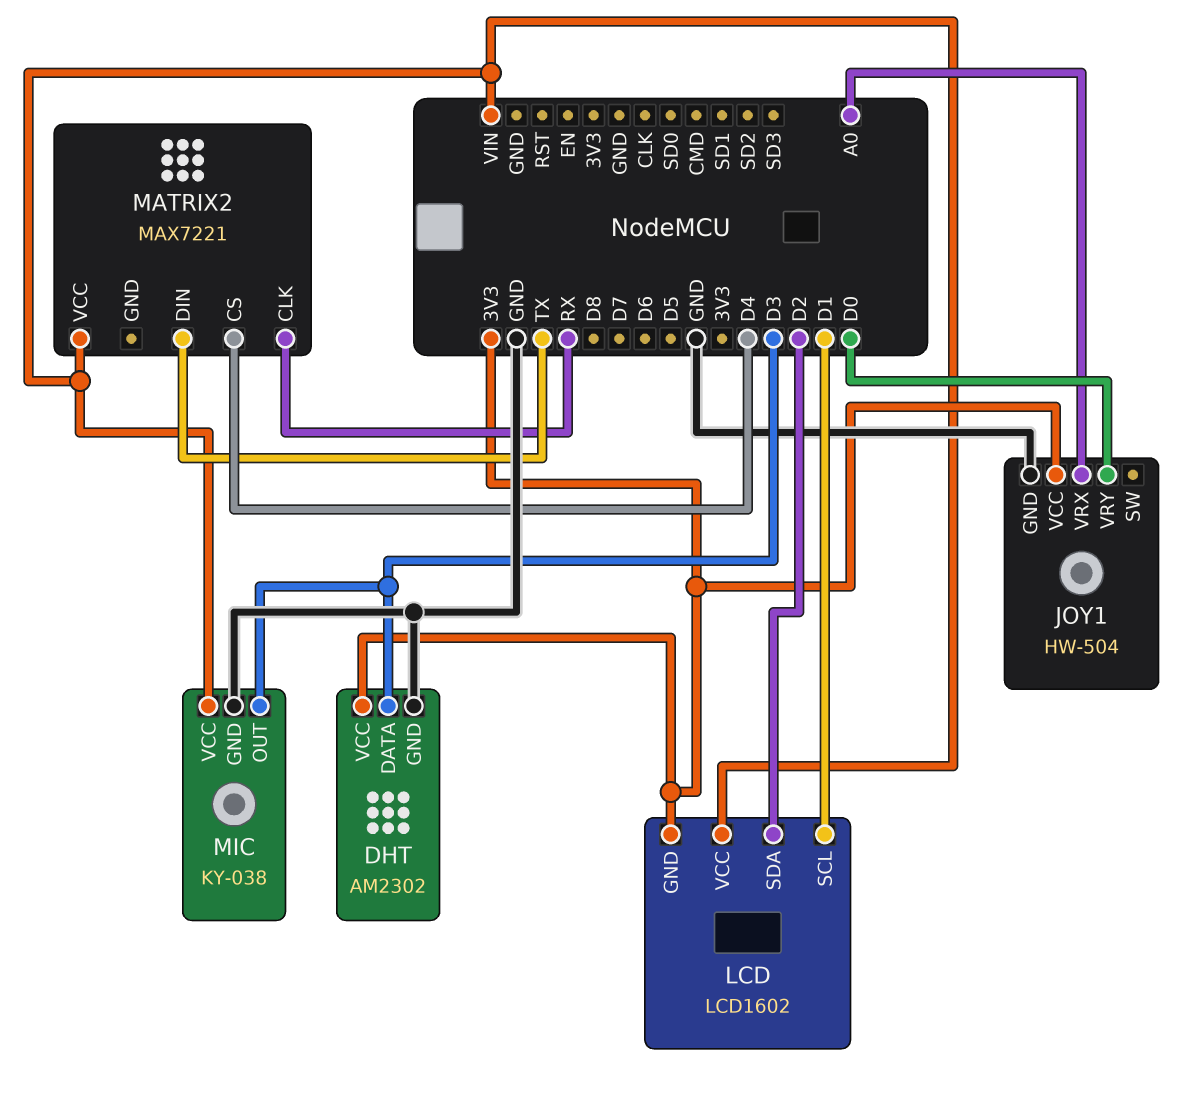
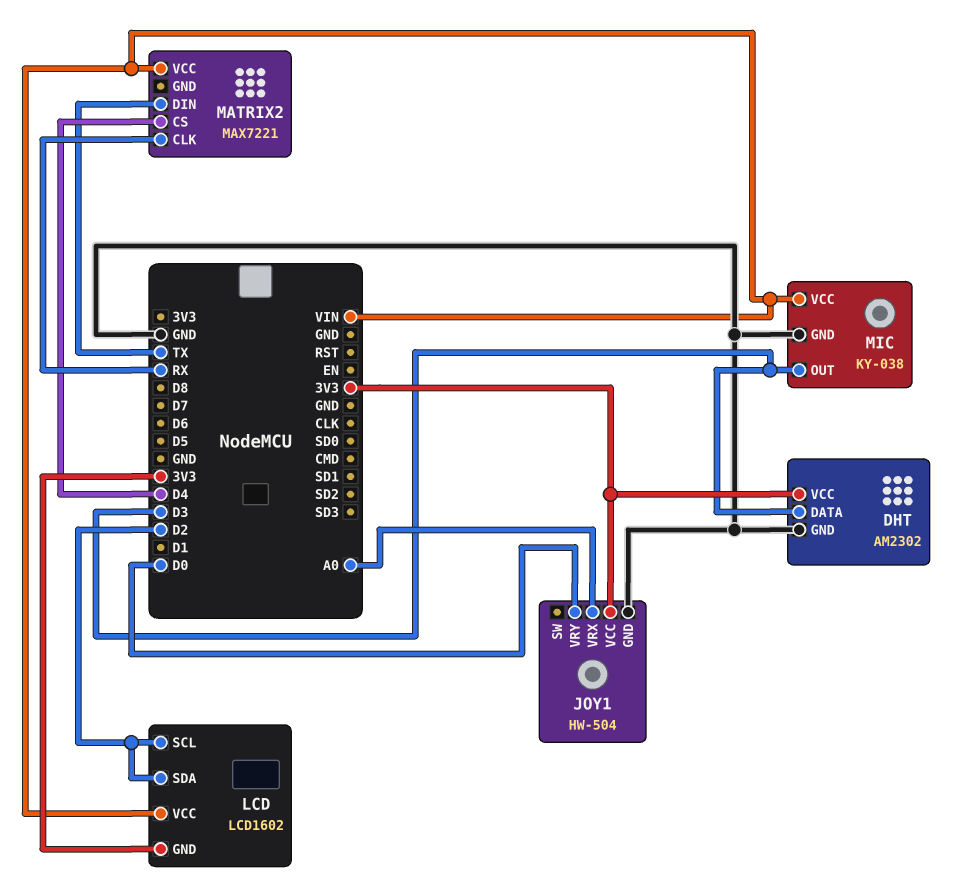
LCD pin SCL: D1 -> D2

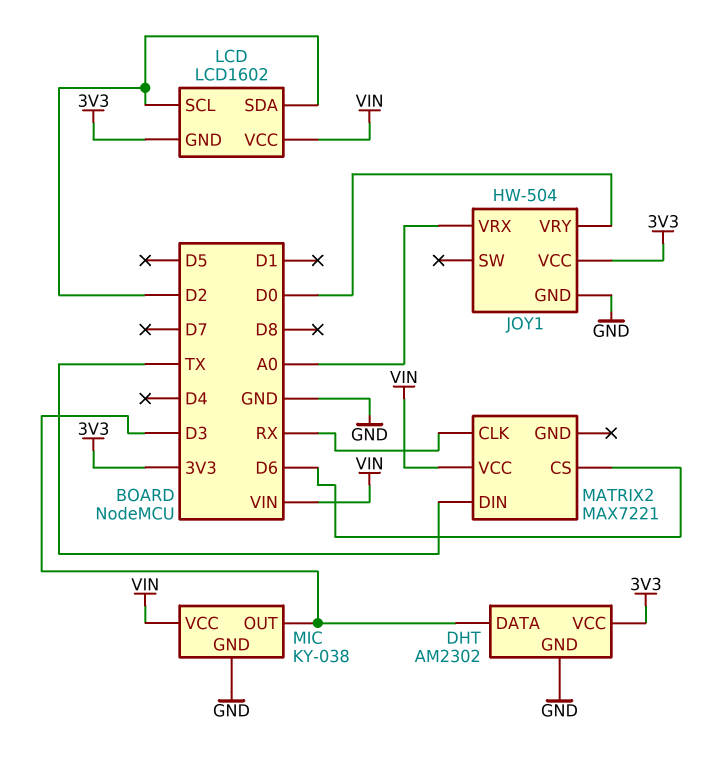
MATRIX2 pin CS: D4 -> D6

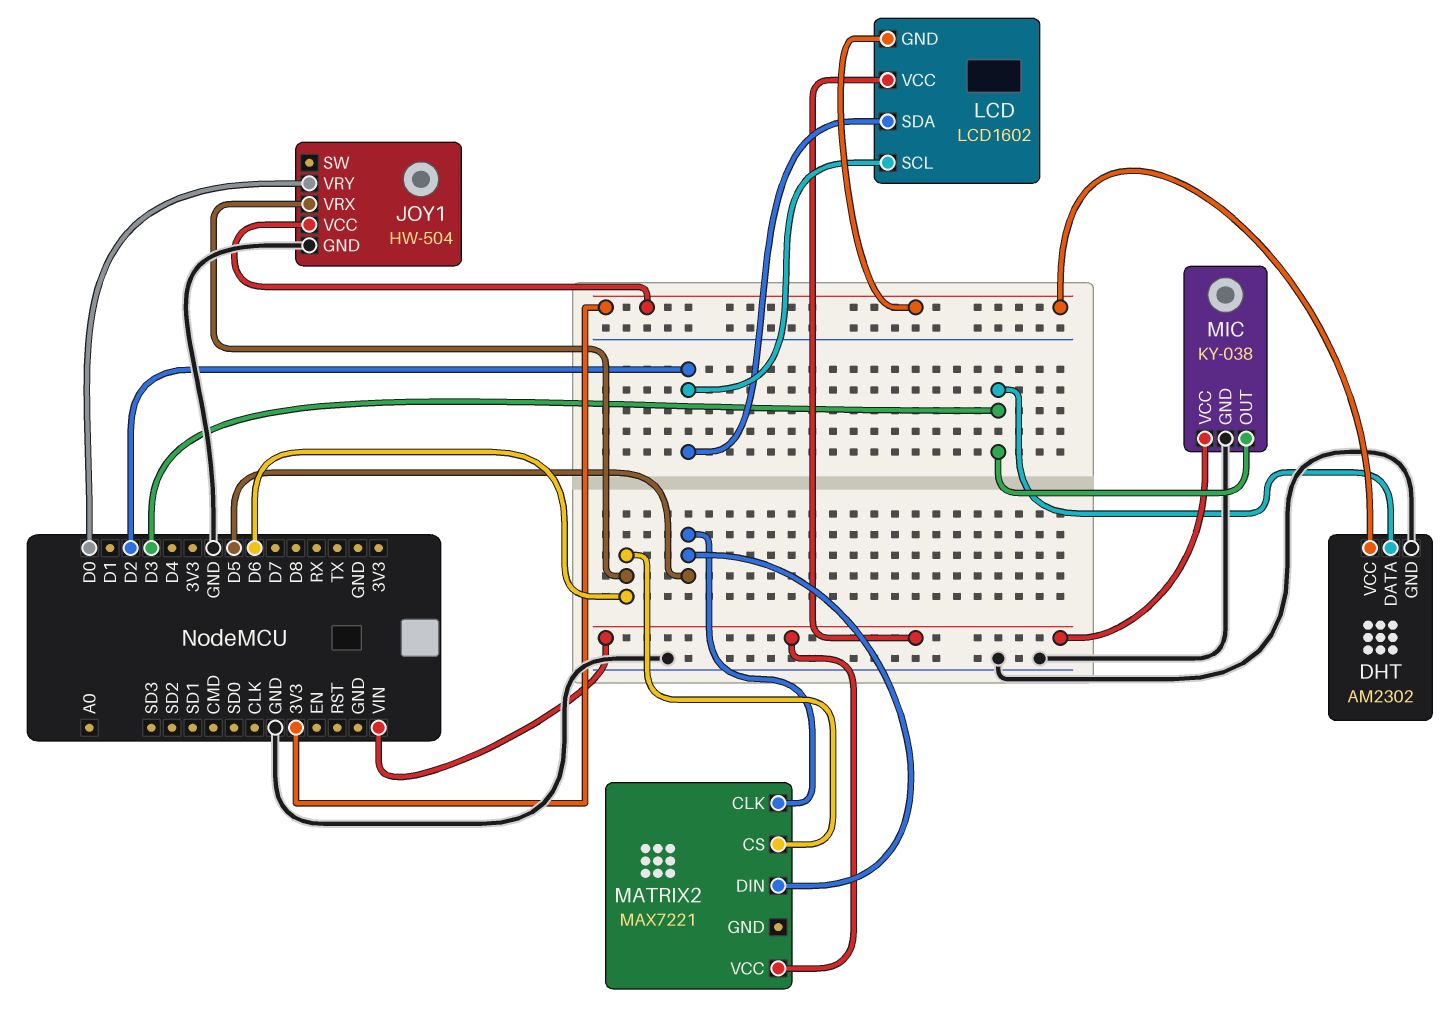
JOY1 pin VRX: A0 -> D6
MATRIX2 pin CLK: RX -> D5
MATRIX2 pin DIN: TX -> D5

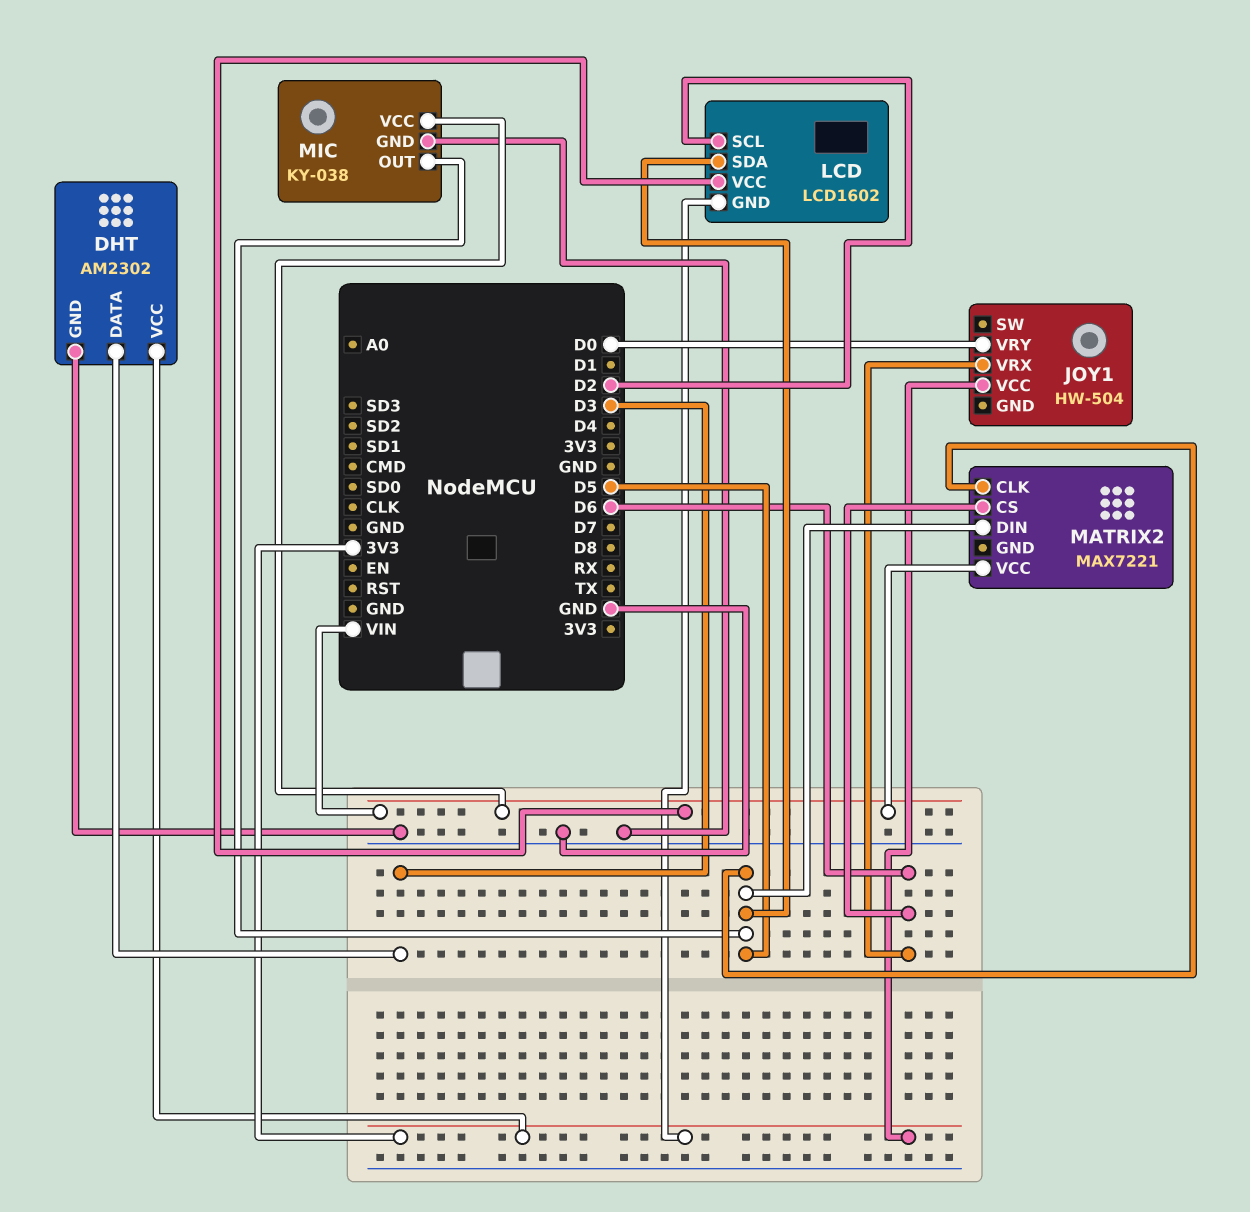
JOY1 pin GND: GND -> none
LCD pin SDA: D2 -> D5
MIC pin OUT: D3 -> D5

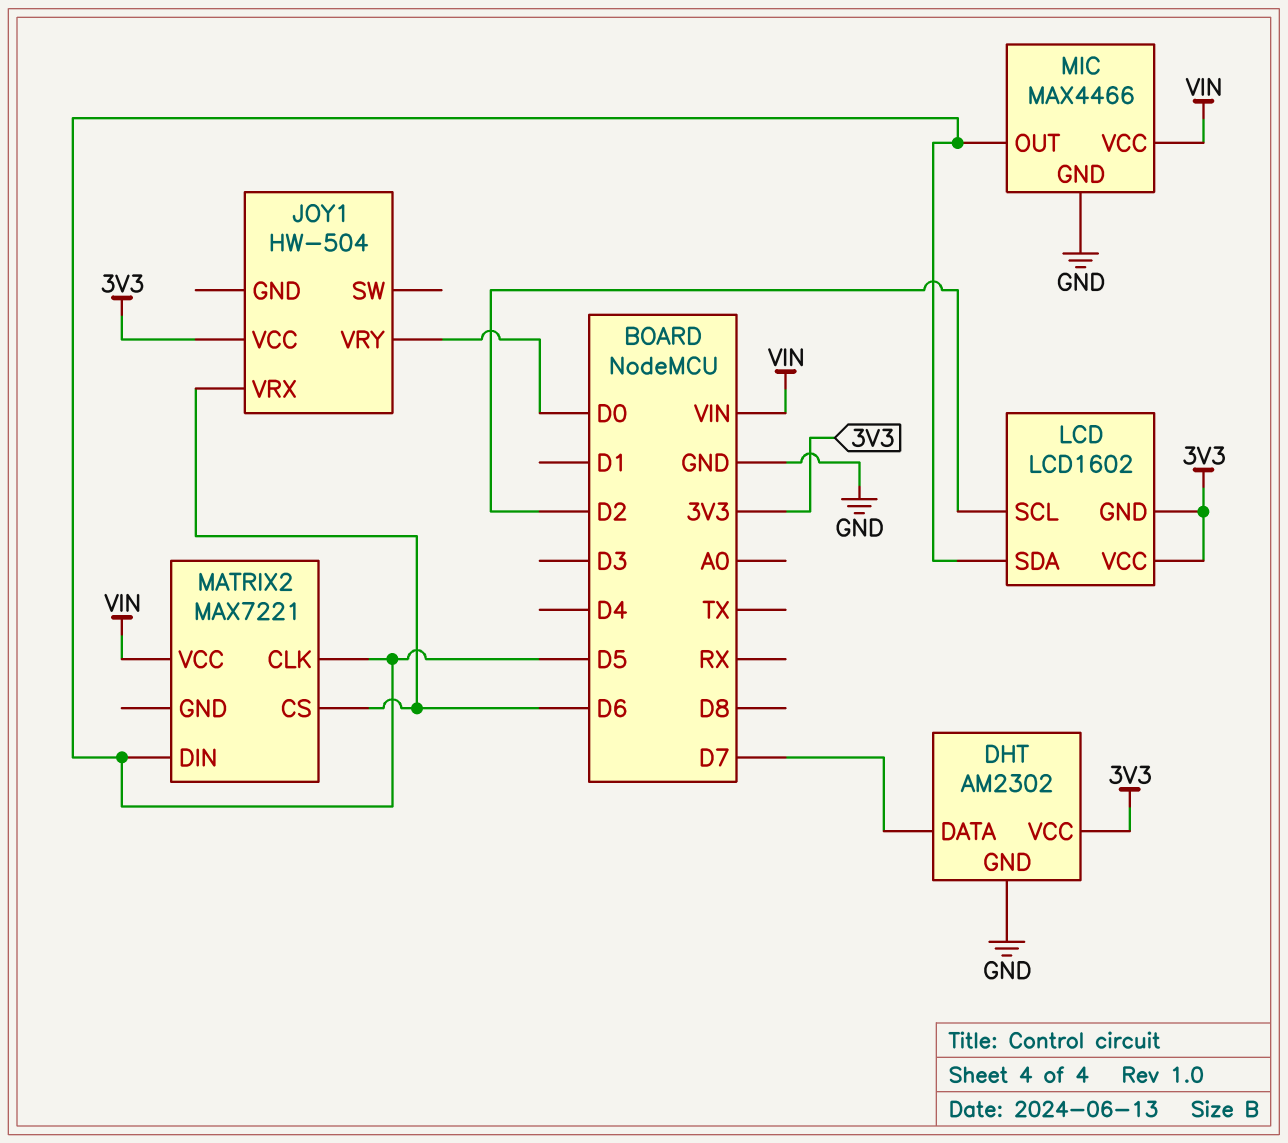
DHT pin DATA: D3 -> D7
LCD pin VCC: VIN -> 3V3
MIC: KY-038 -> MAX4466

